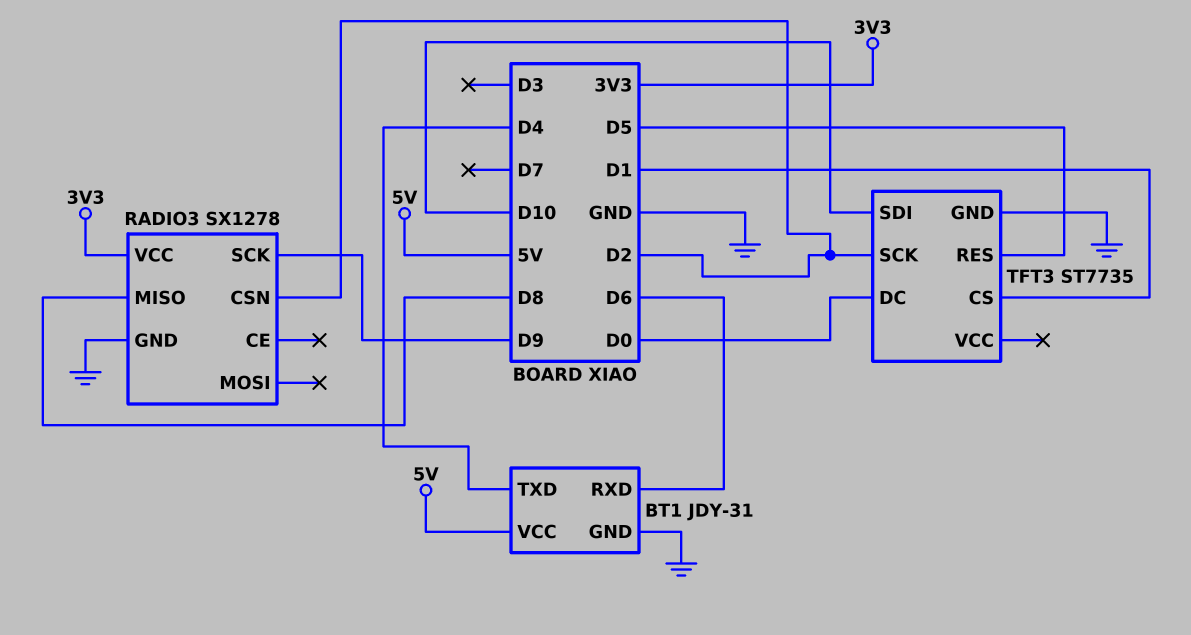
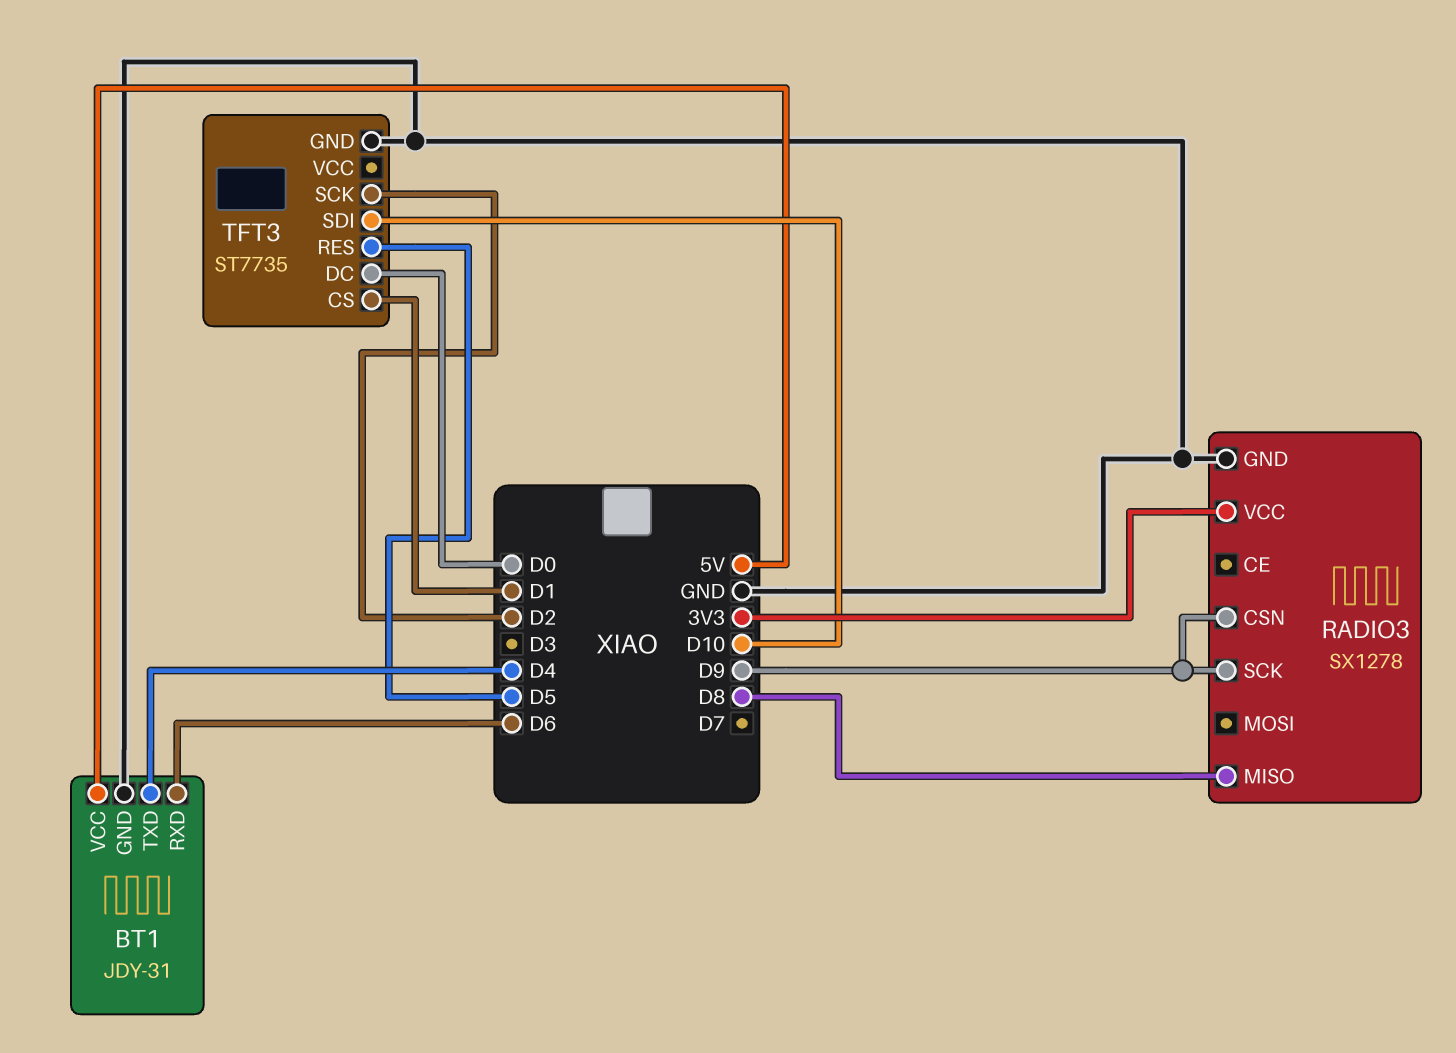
RADIO3 pin CSN: D2 -> D9

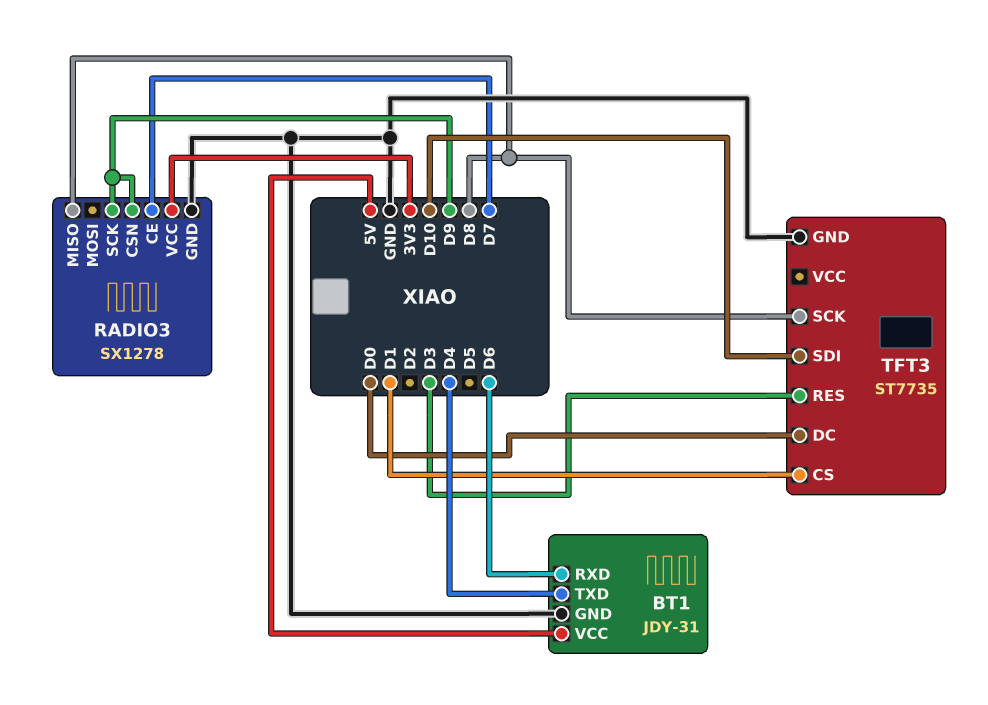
RADIO3 pin CE: none -> D7
TFT3 pin RES: D5 -> D3
TFT3 pin SCK: D2 -> D8

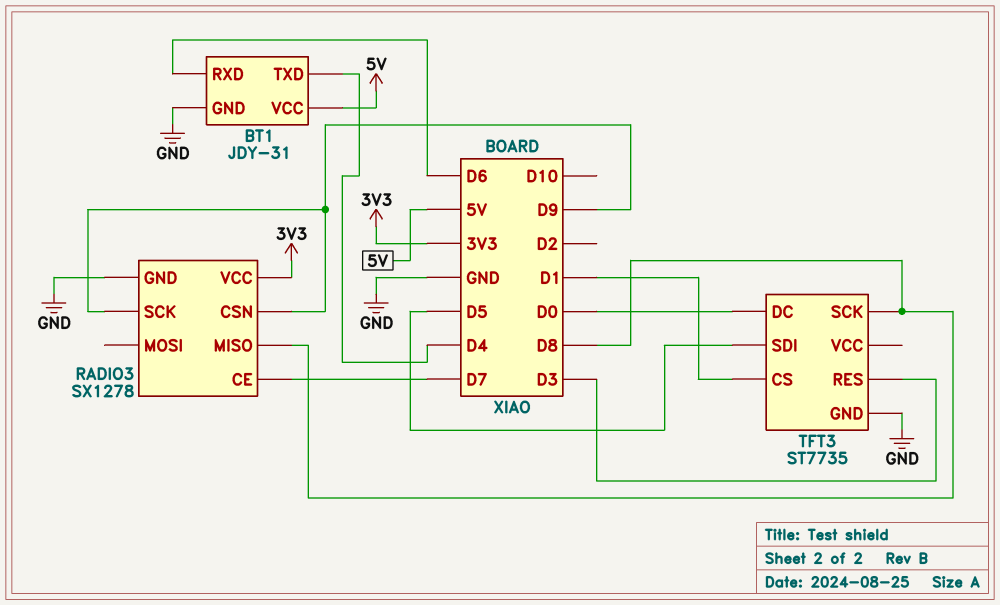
TFT3 pin SDI: D10 -> D5

